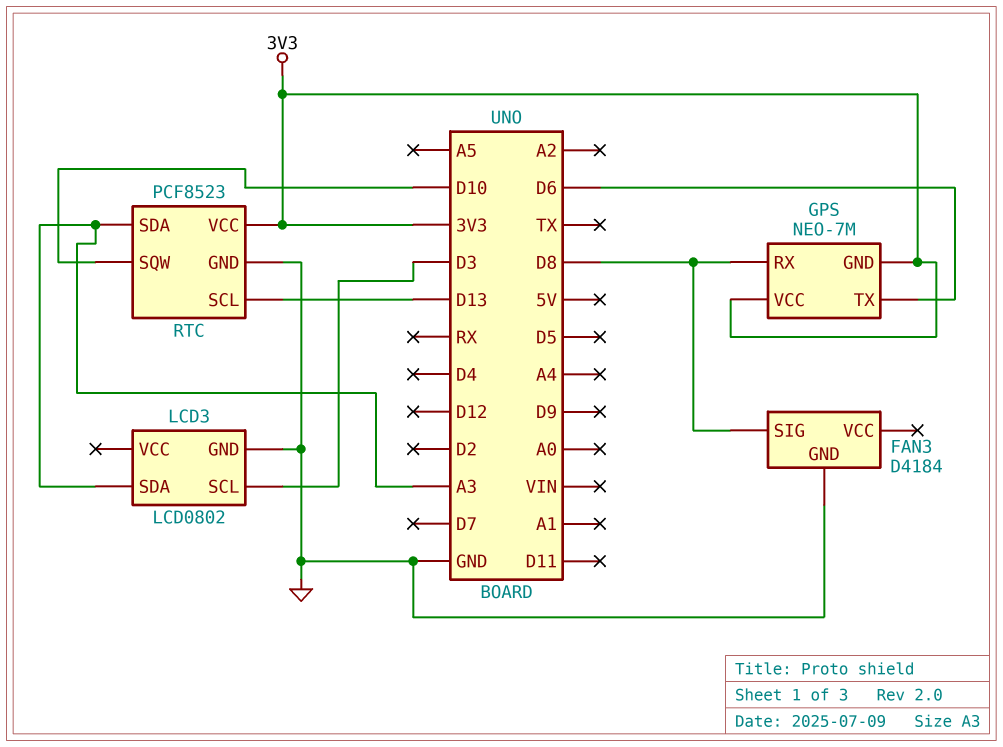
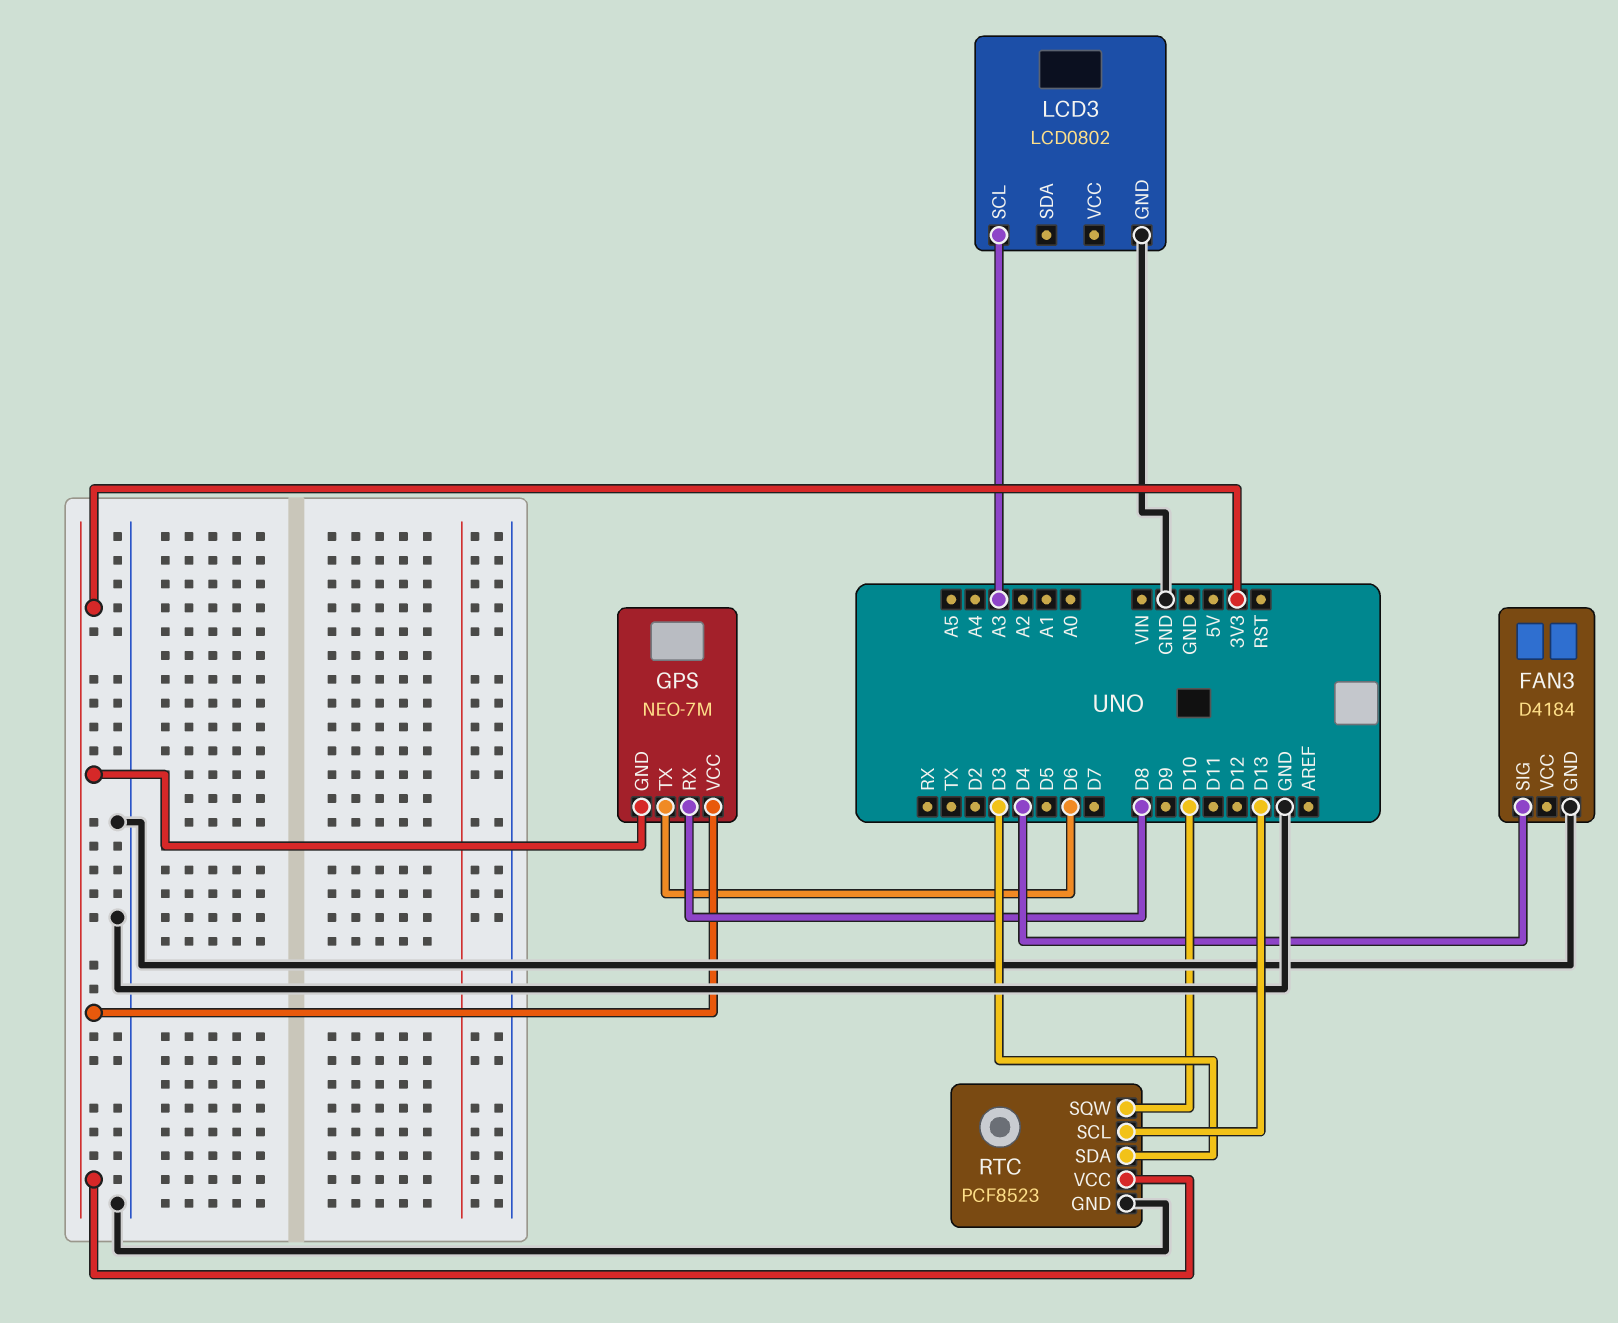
FAN3 pin SIG: D8 -> D4
LCD3 pin SCL: D3 -> A3
LCD3 pin SDA: A3 -> none
RTC pin SDA: A3 -> D3

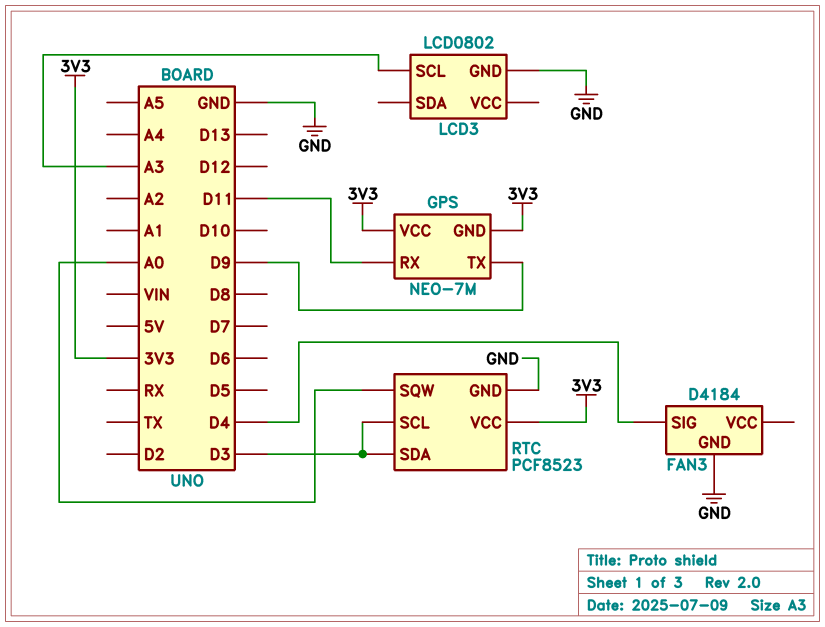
GPS pin RX: D8 -> D11
GPS pin TX: D6 -> D9
RTC pin SCL: D13 -> D3
RTC pin SQW: D10 -> A0

